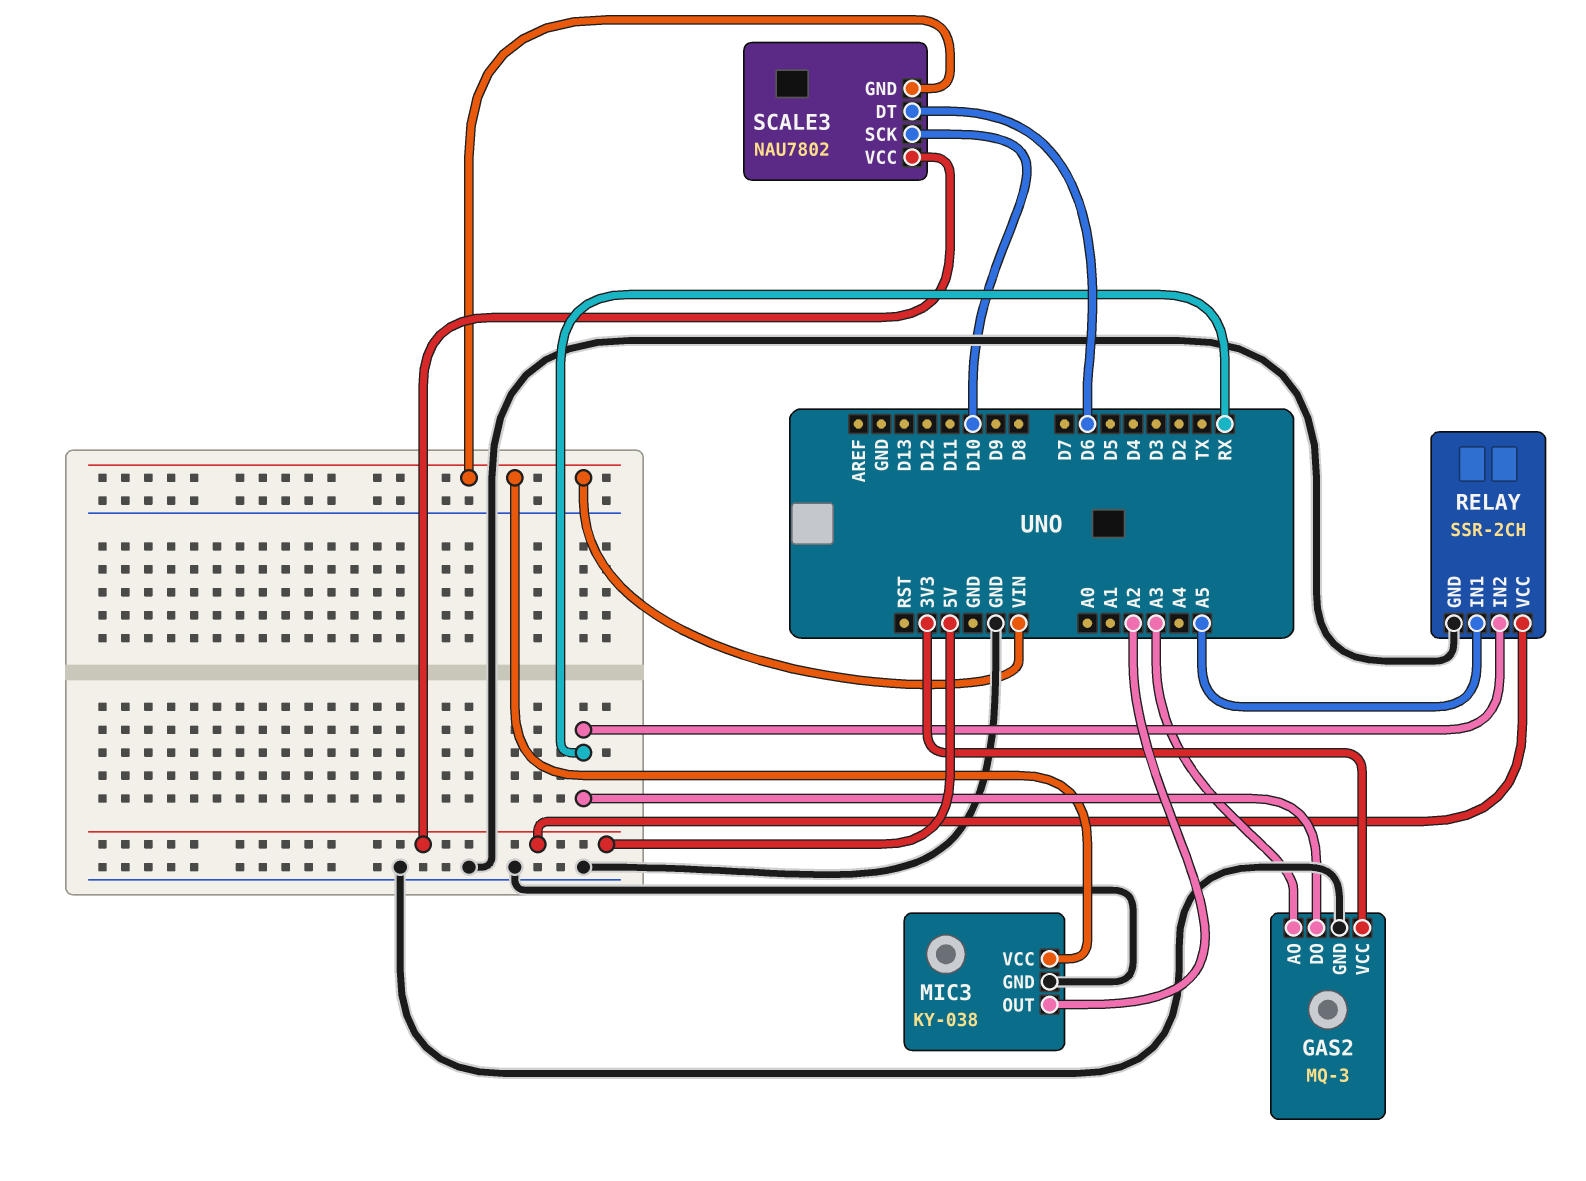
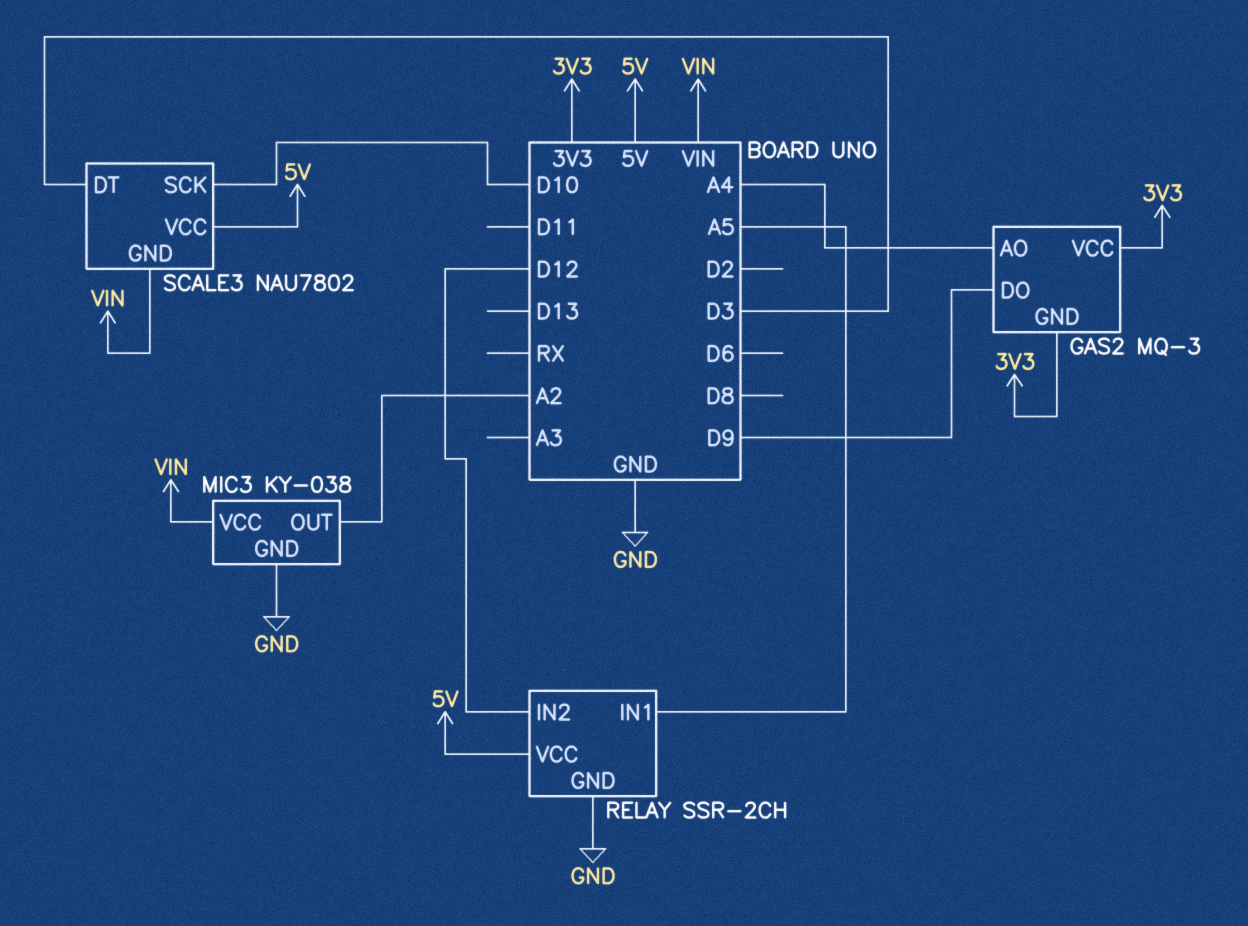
GAS2 pin AO: A3 -> A4
GAS2 pin DO: RX -> D9
GAS2 pin GND: GND -> 3V3
RELAY pin IN2: RX -> D12
SCALE3 pin DT: D6 -> D3

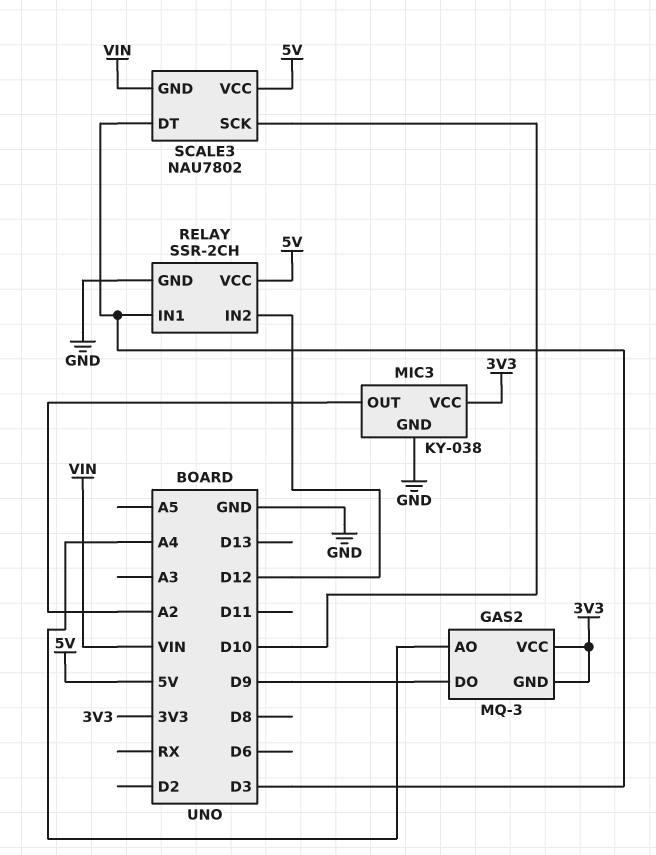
MIC3 pin VCC: VIN -> 3V3
RELAY pin IN1: A5 -> D3

